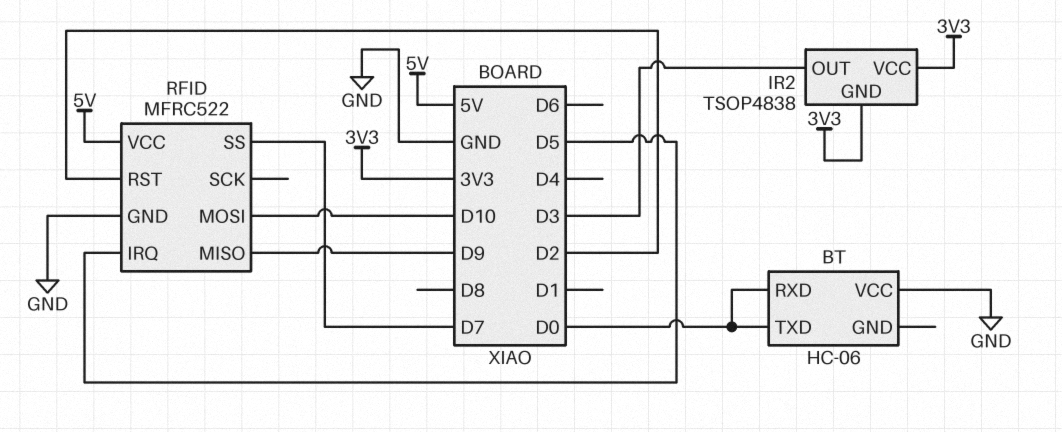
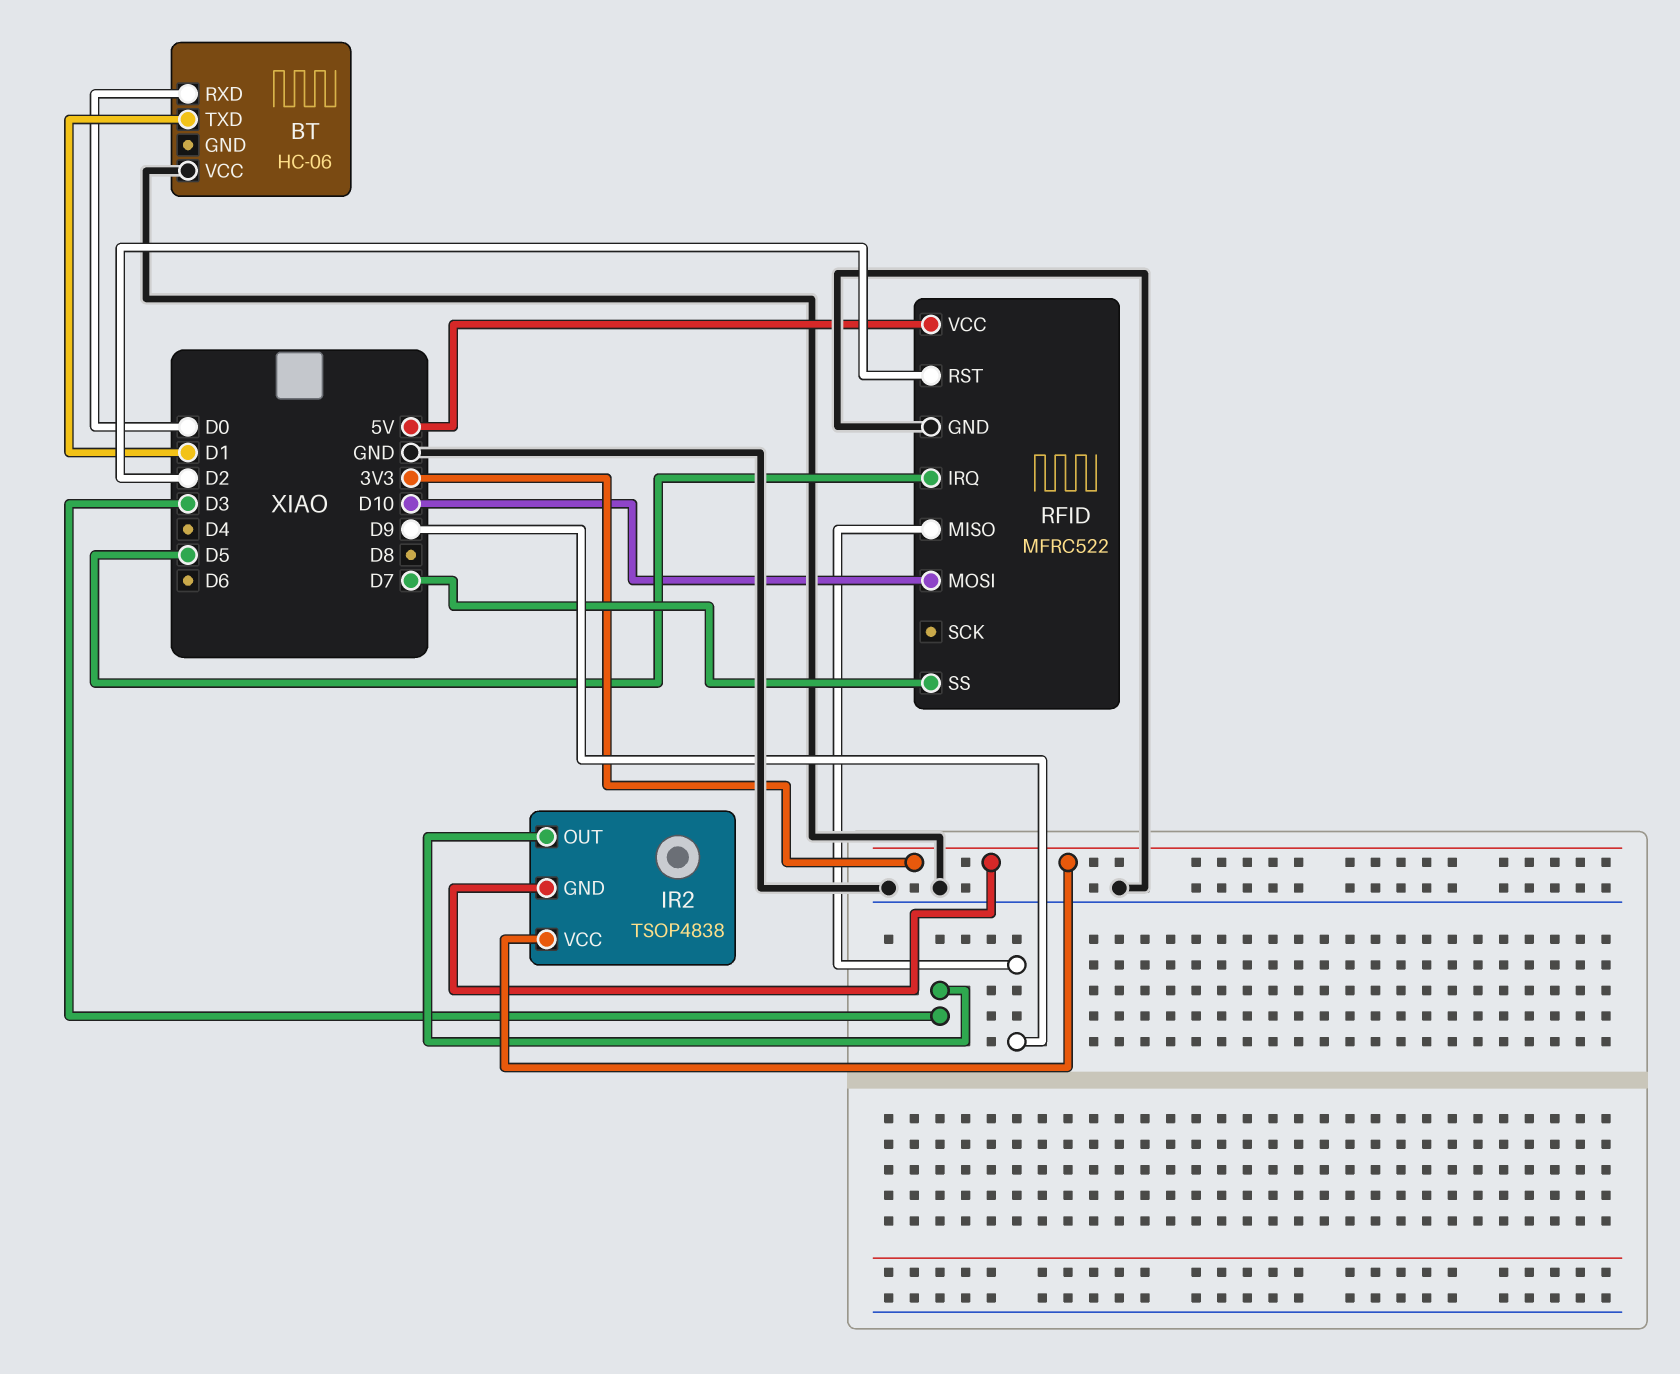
BT pin TXD: D0 -> D1

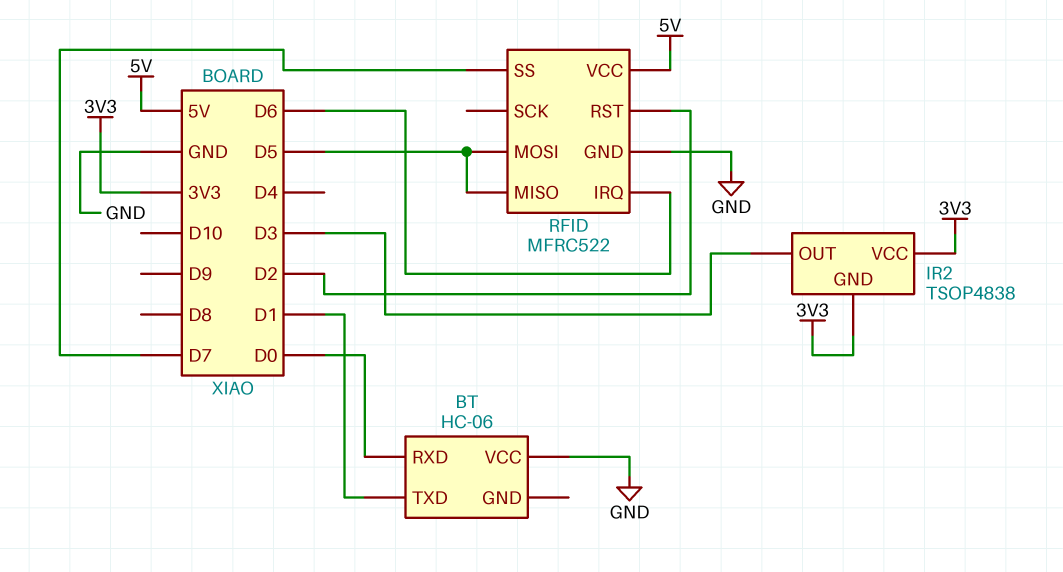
RFID pin IRQ: D5 -> D6
RFID pin MISO: D9 -> D5
RFID pin MOSI: D10 -> D5

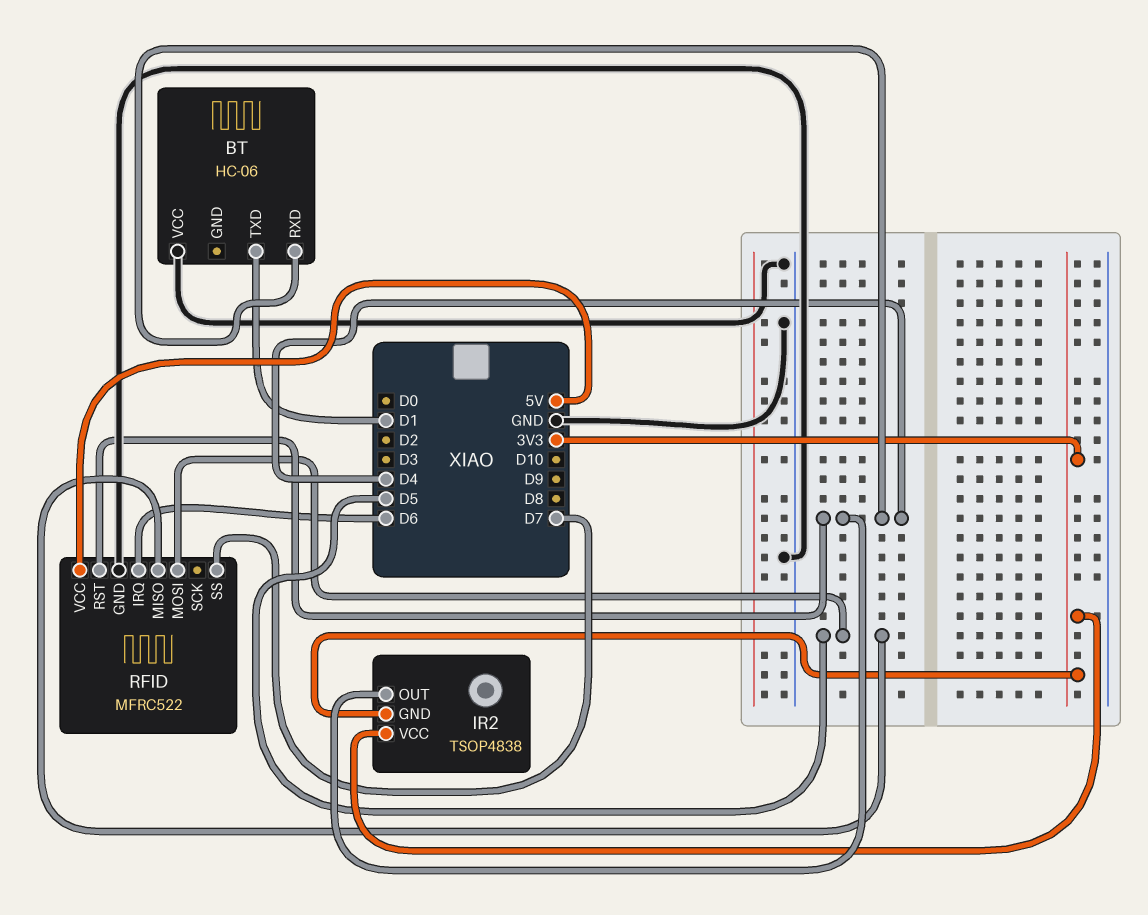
BT pin RXD: D0 -> D4
IR2 pin OUT: D3 -> D4
RFID pin RST: D2 -> D4

